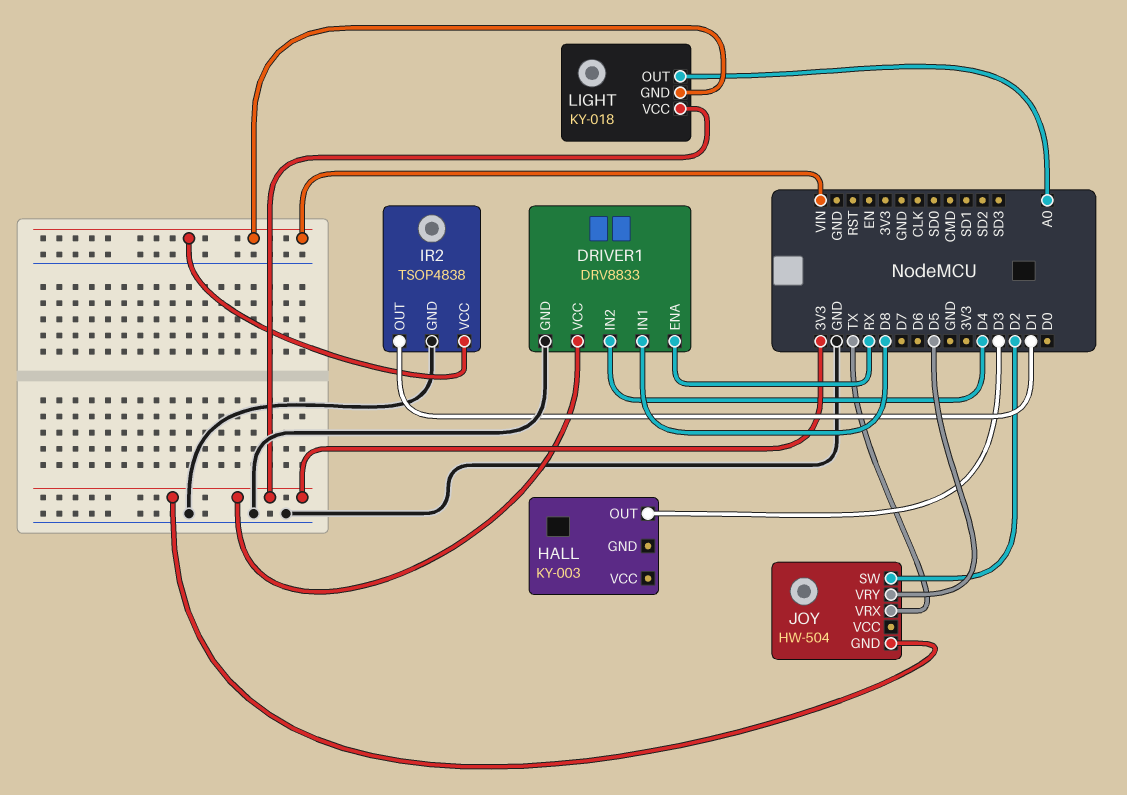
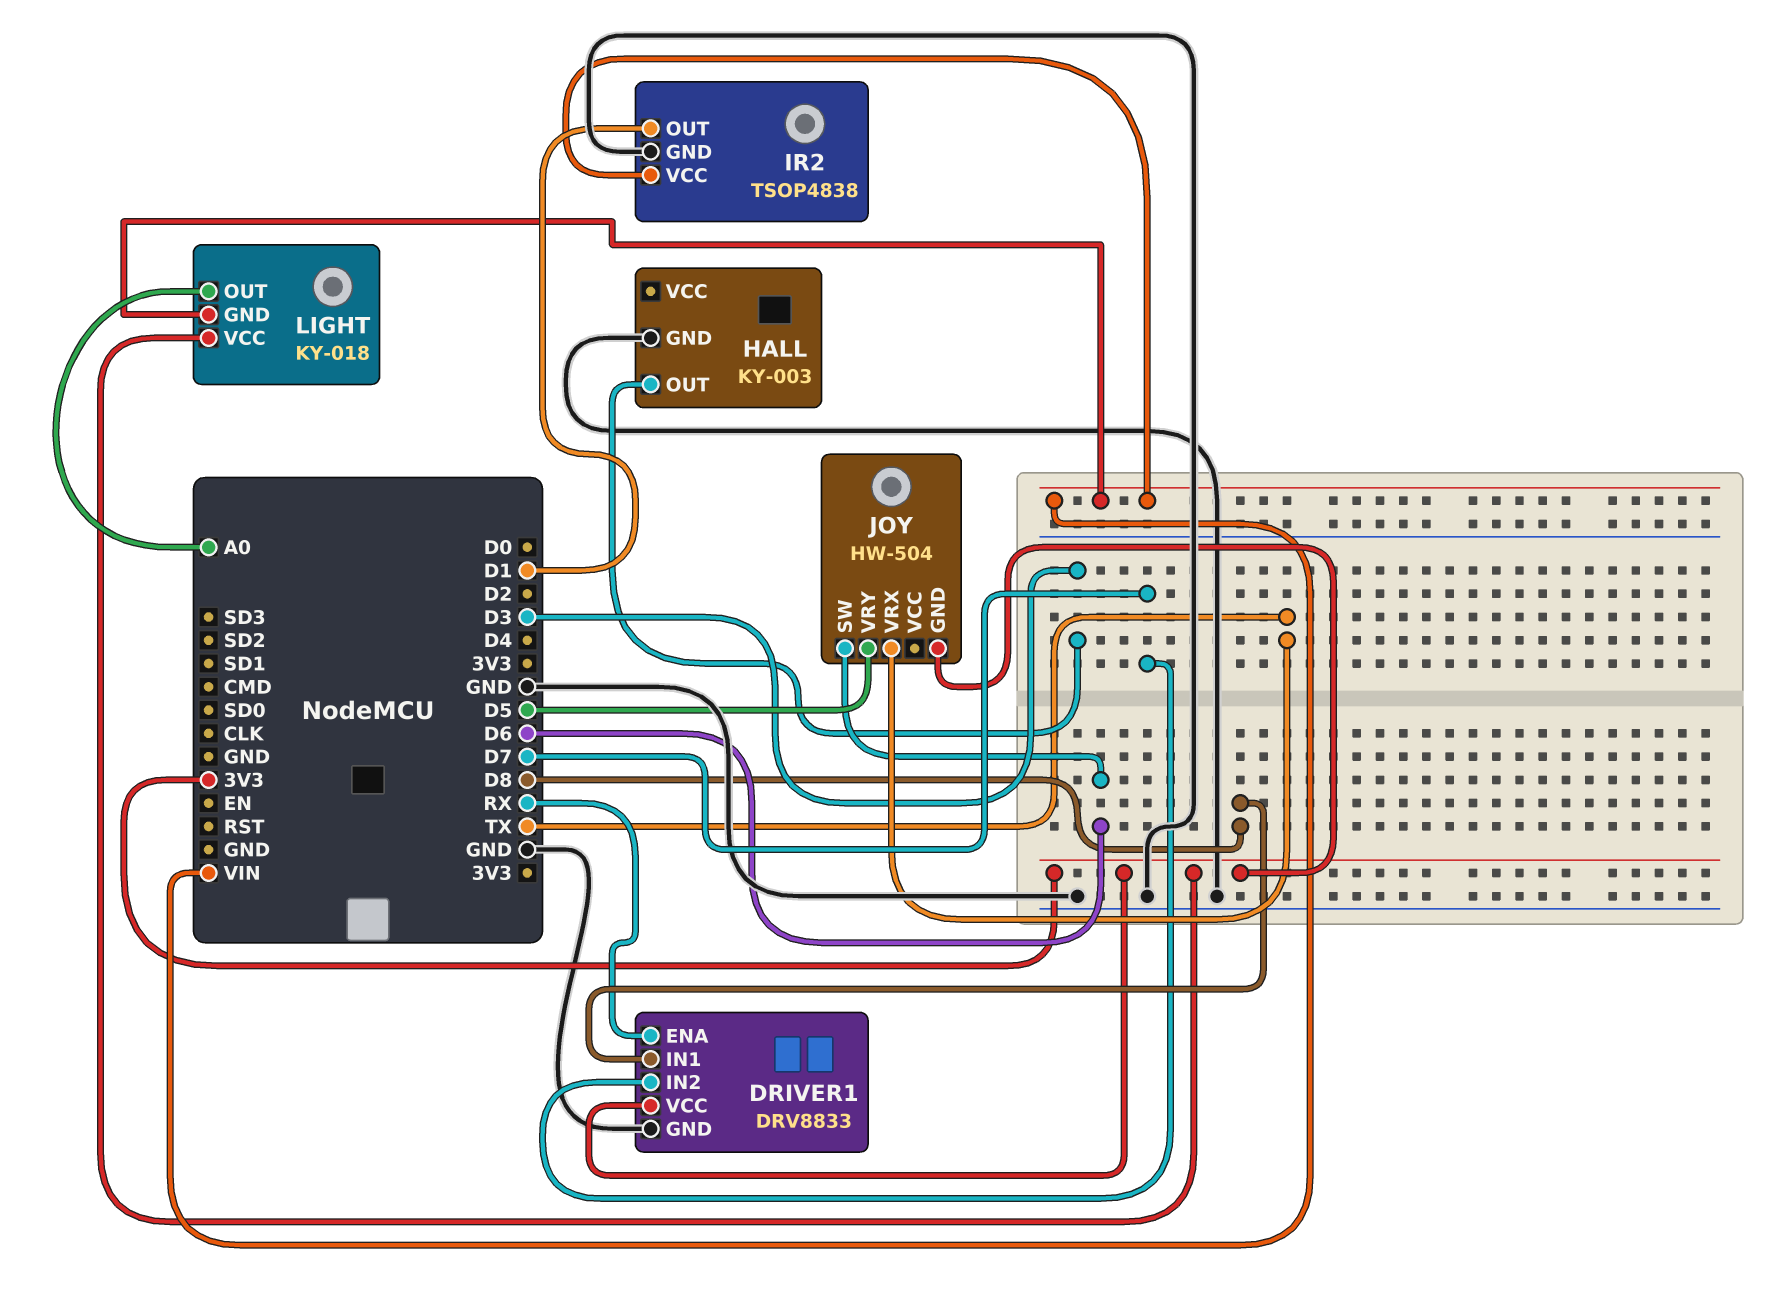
DRIVER1 pin IN2: D4 -> D7
HALL pin GND: none -> GND
JOY pin SW: D2 -> D6

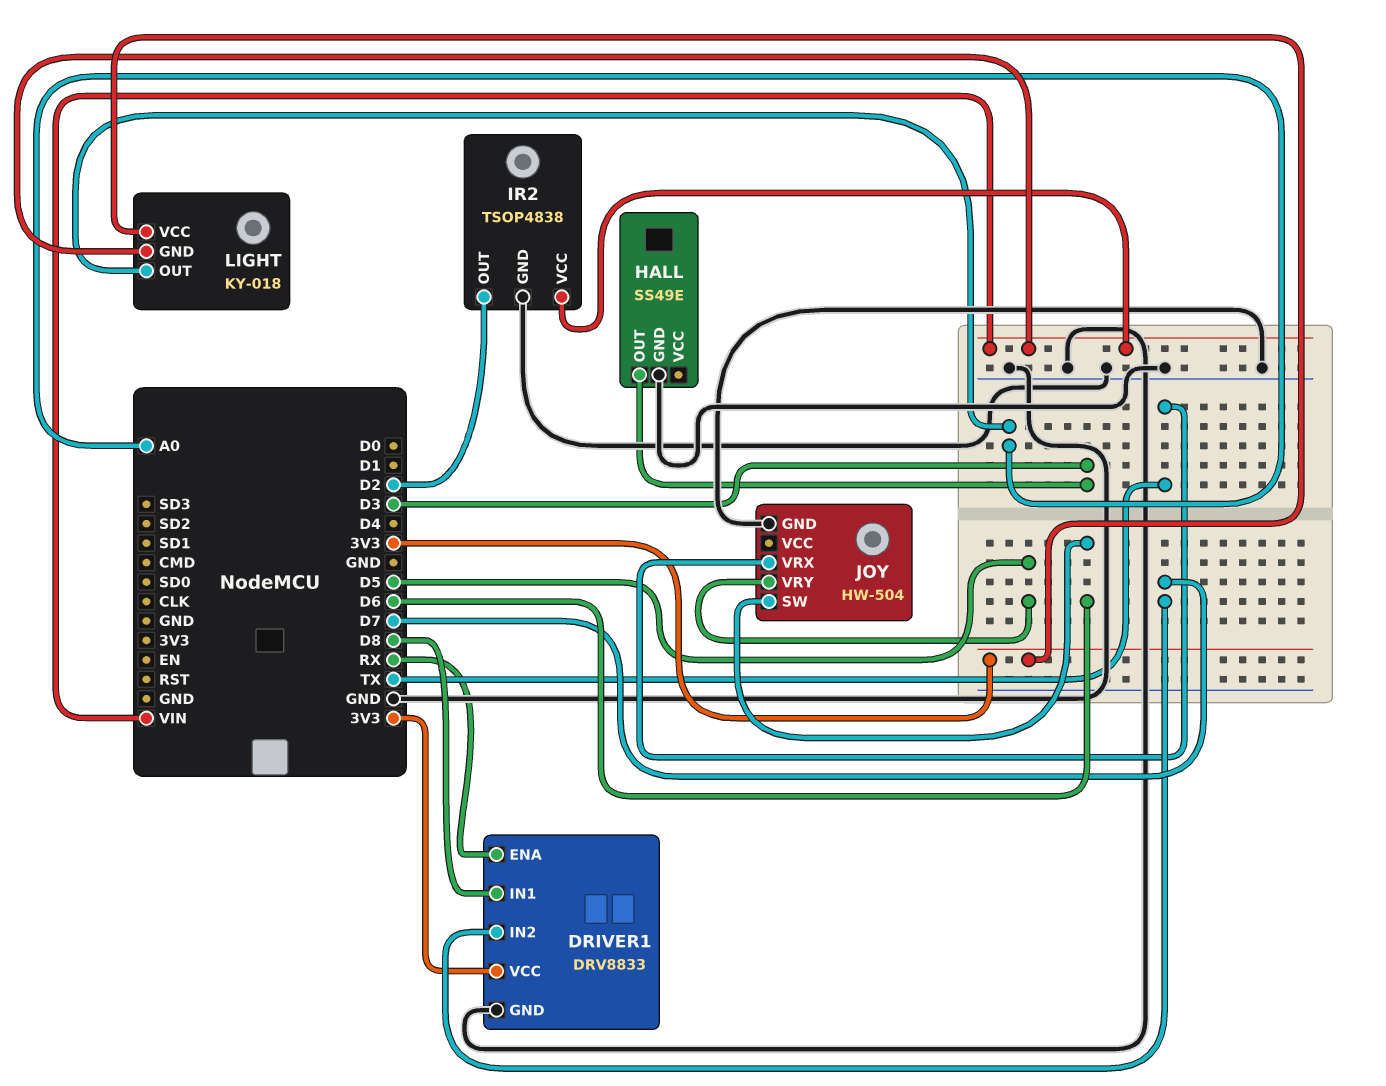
HALL: KY-003 -> SS49E
IR2 pin OUT: D1 -> D2
JOY pin GND: 3V3 -> GND

